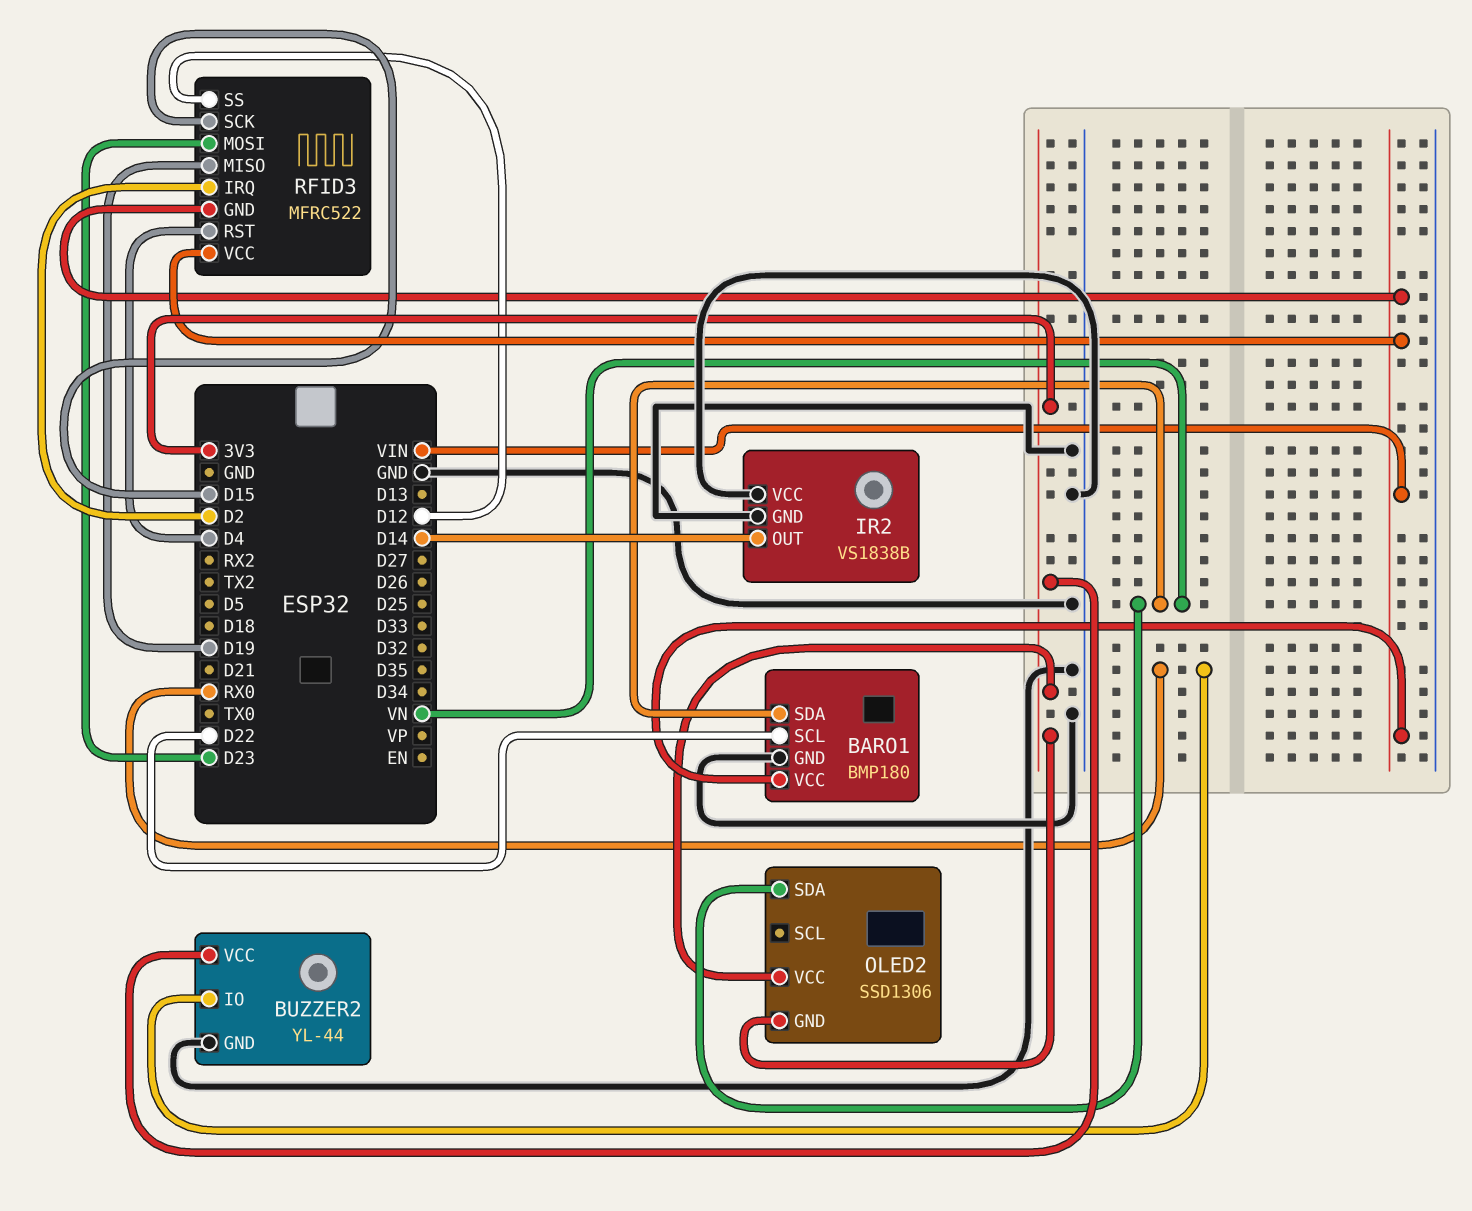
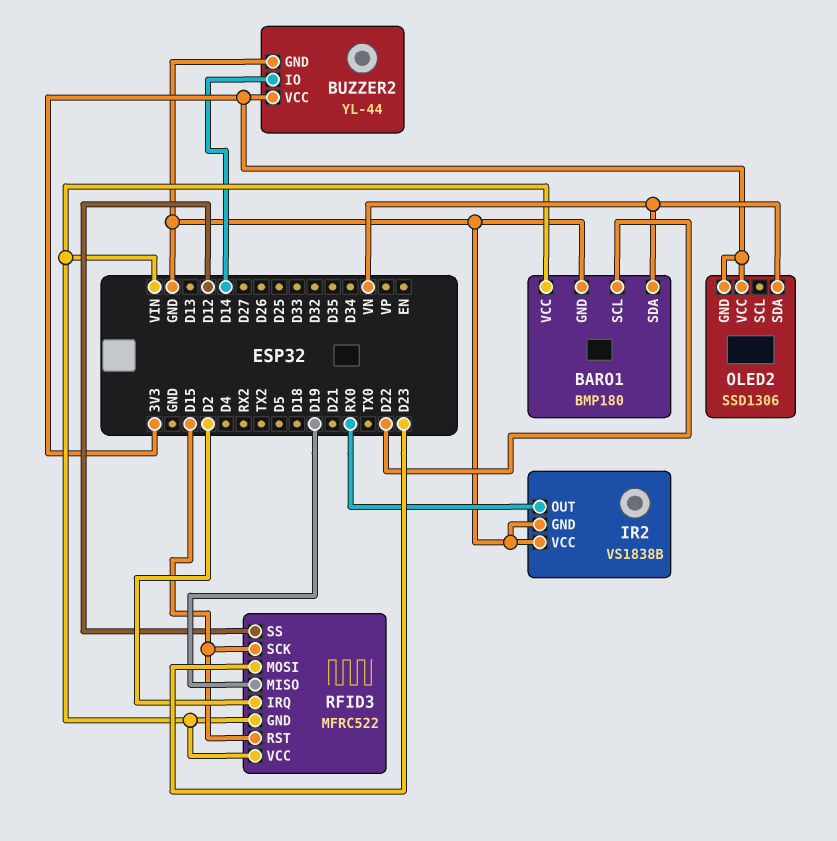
BUZZER2 pin IO: RX0 -> D14
IR2 pin OUT: D14 -> RX0
RFID3 pin RST: D4 -> D15

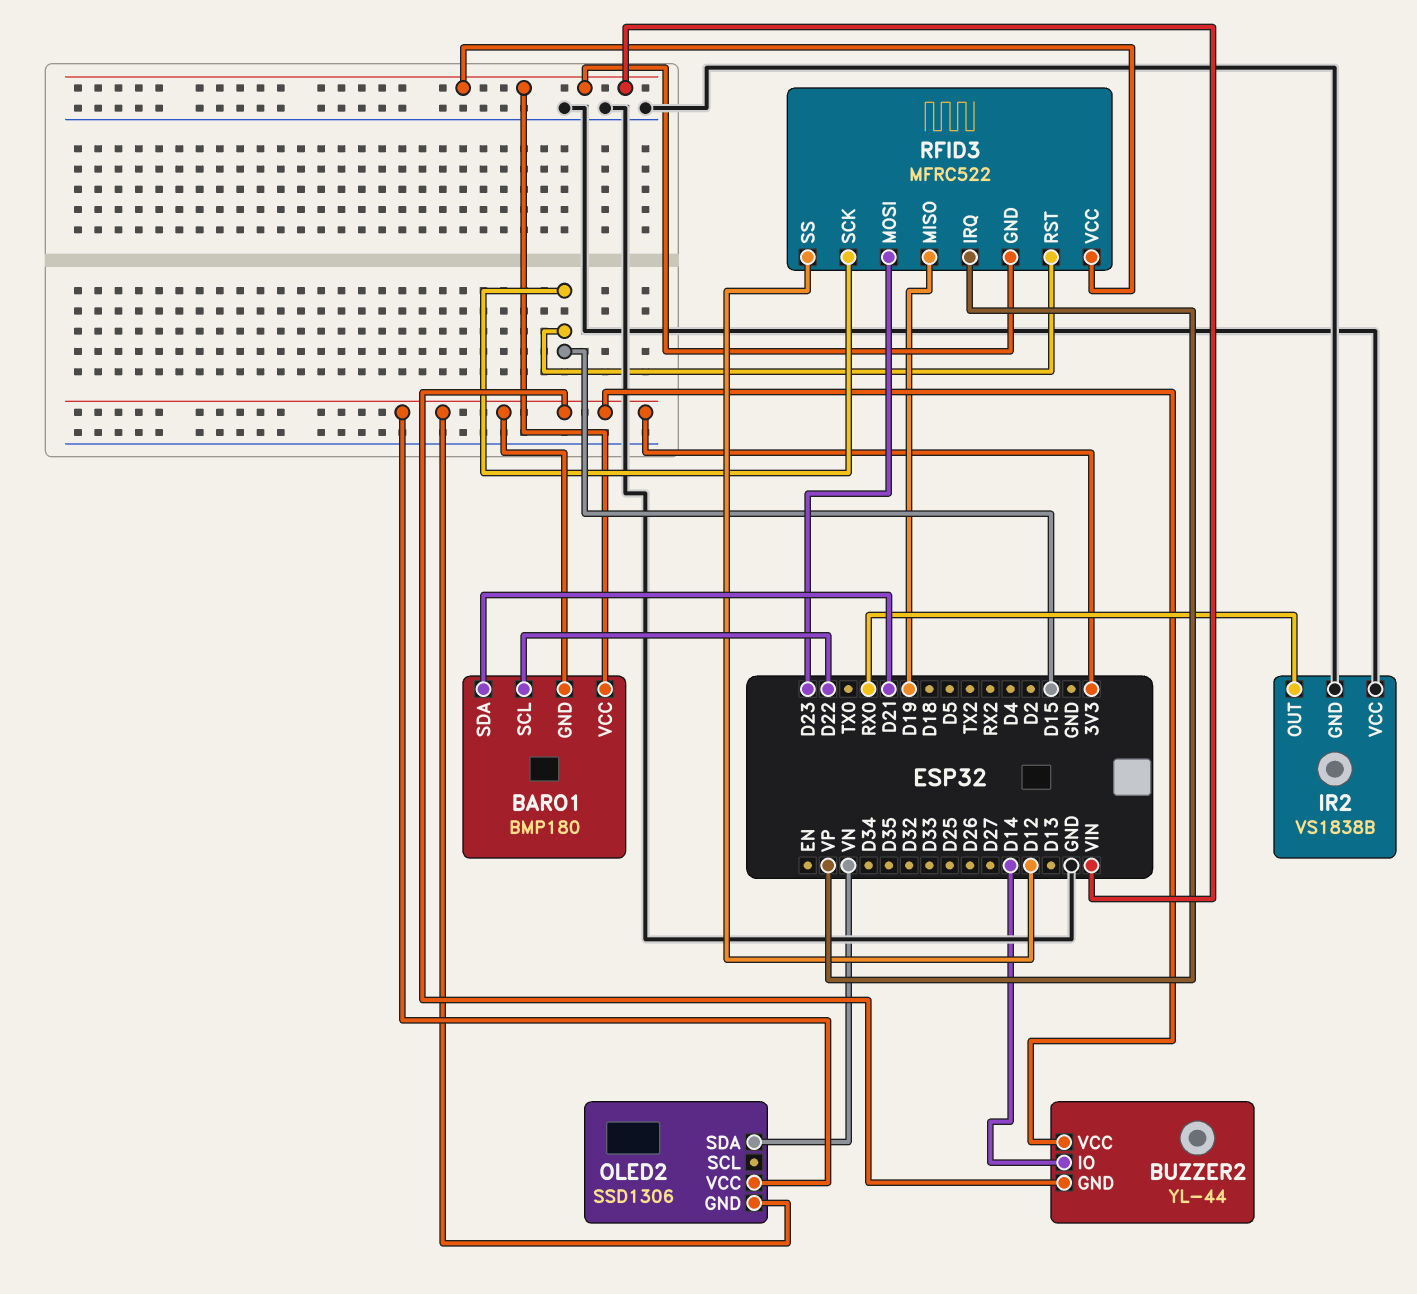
BARO1 pin GND: GND -> 3V3
BARO1 pin SDA: VN -> D21
BUZZER2 pin GND: GND -> 3V3
RFID3 pin IRQ: D2 -> VP

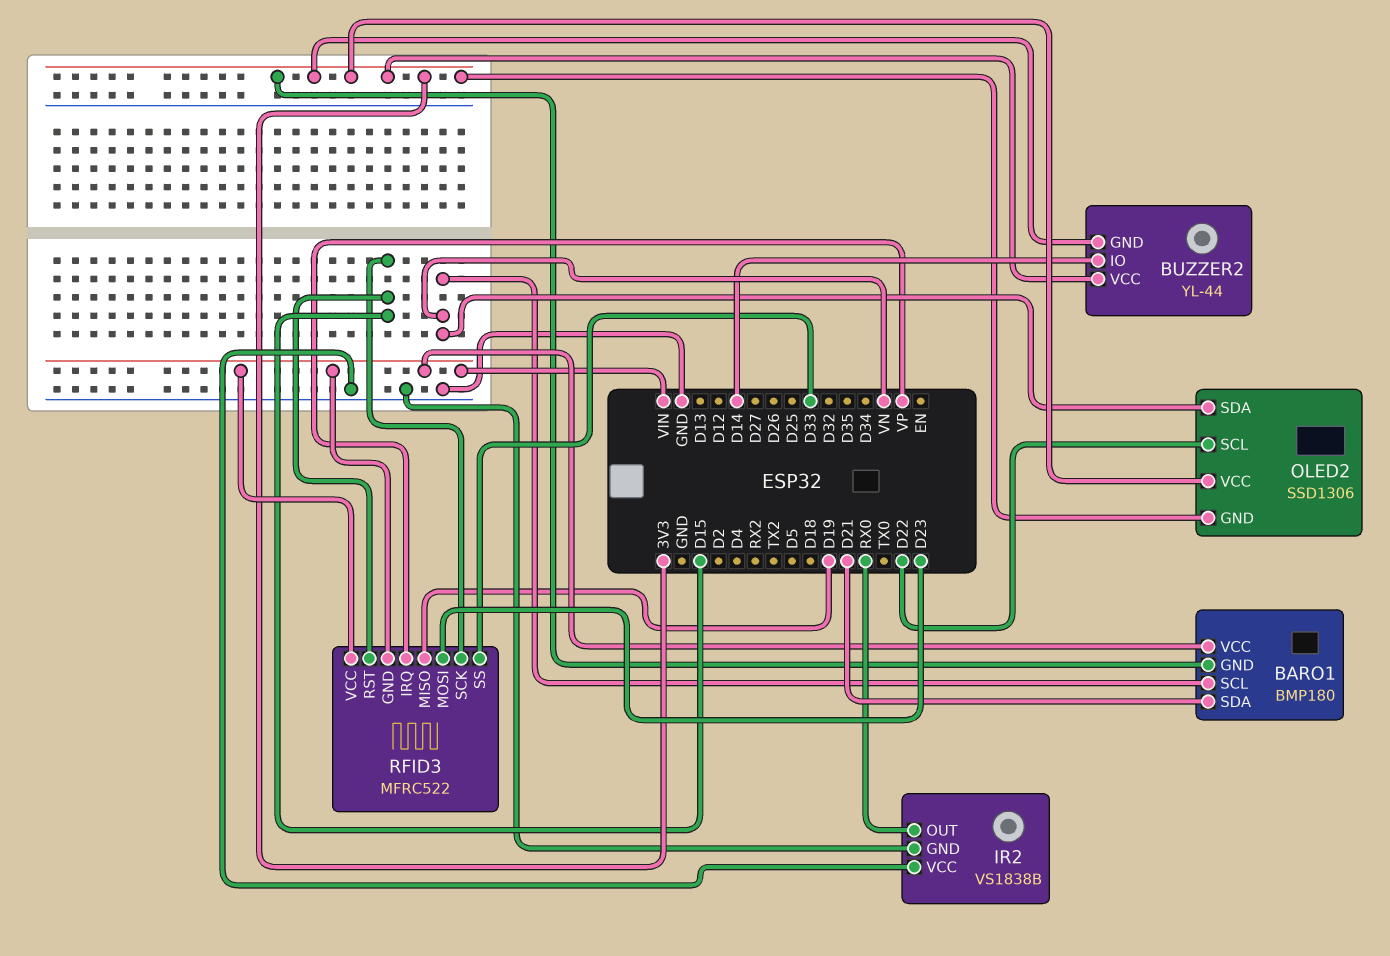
BARO1 pin SCL: D22 -> VN
OLED2 pin SCL: none -> D22
RFID3 pin SS: D12 -> D33

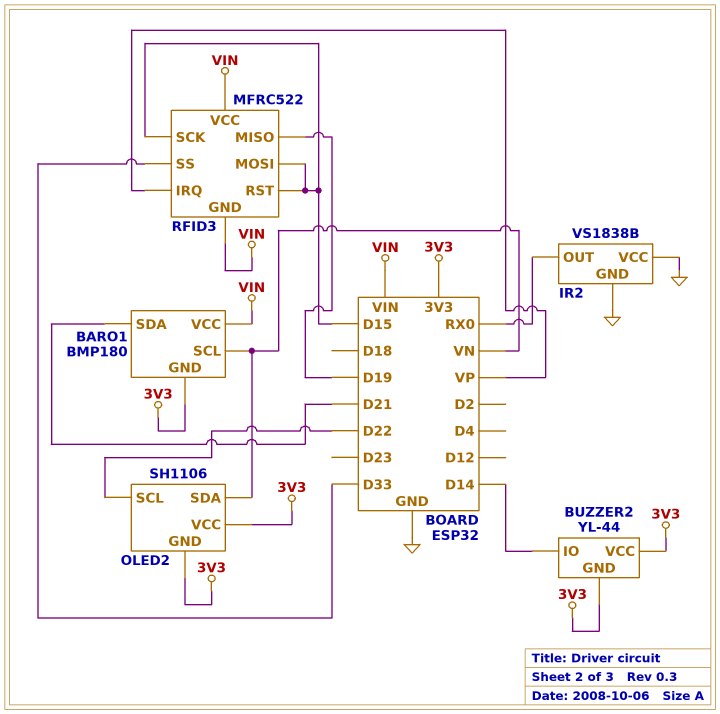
OLED2: SSD1306 -> SH1106
RFID3 pin MOSI: D23 -> D15

